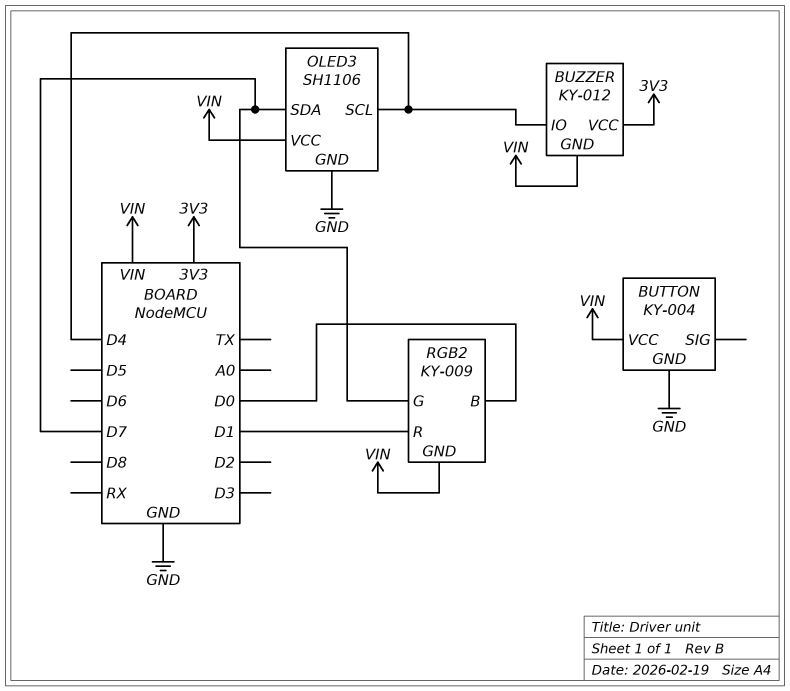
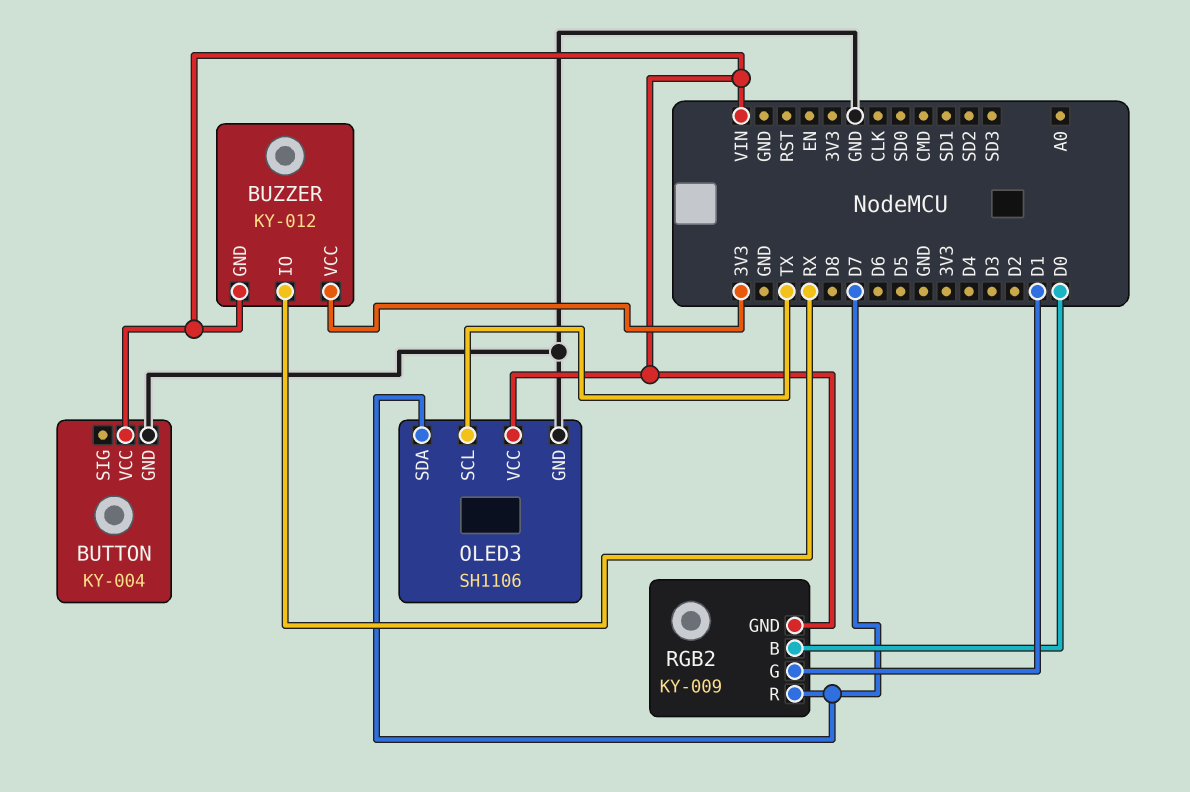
BUZZER pin IO: D4 -> RX
OLED3 pin SCL: D4 -> TX
RGB2 pin G: D7 -> D1
RGB2 pin R: D1 -> D7

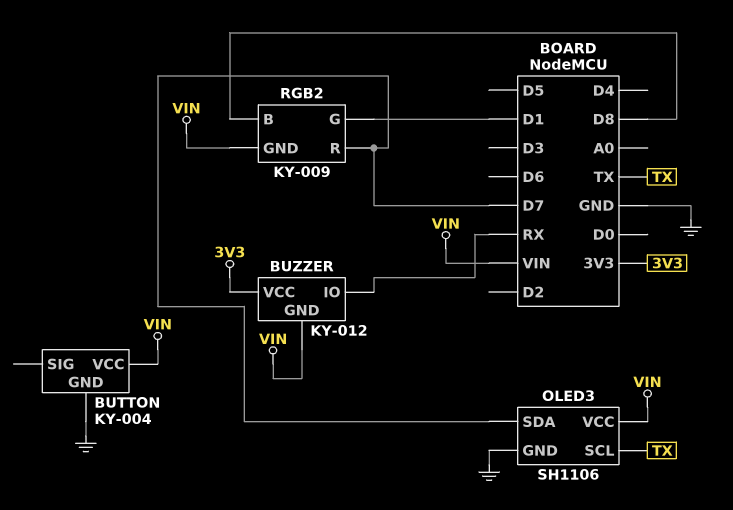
RGB2 pin B: D0 -> D8

